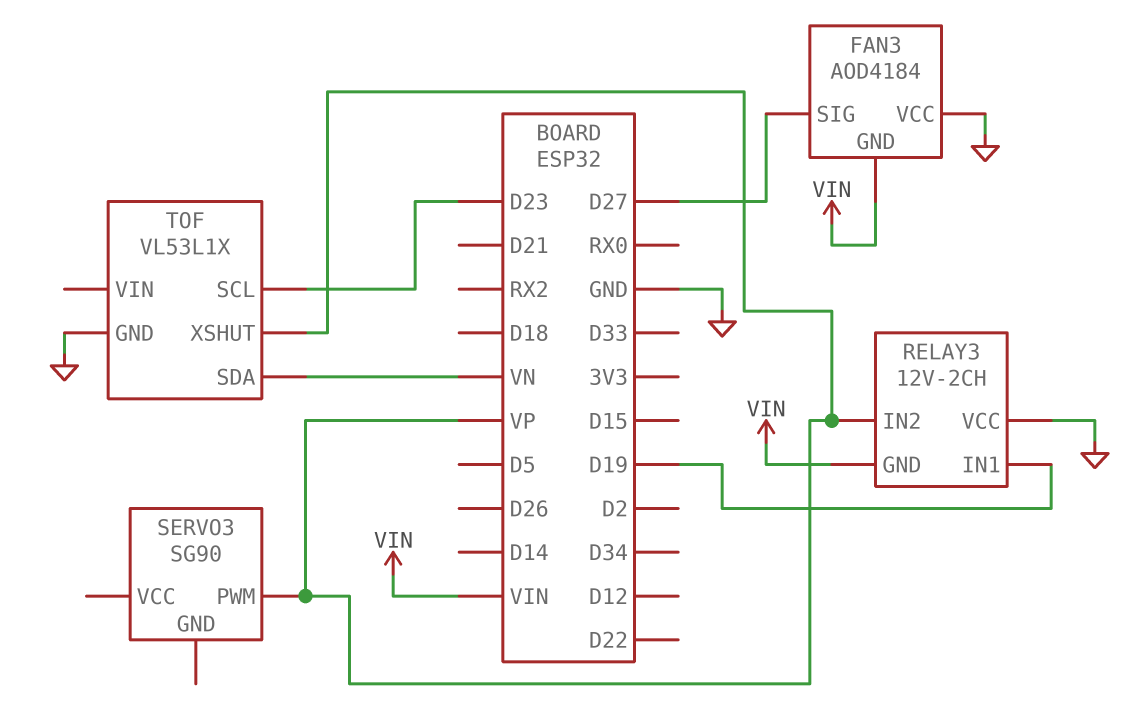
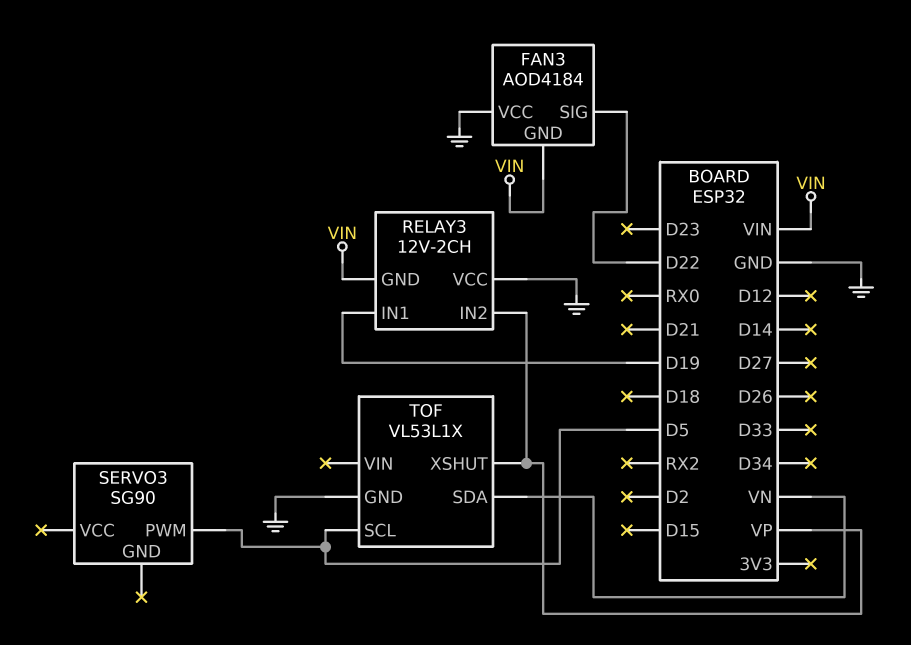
FAN3 pin SIG: D27 -> D22
SERVO3 pin PWM: VP -> D5
TOF pin SCL: D23 -> D5

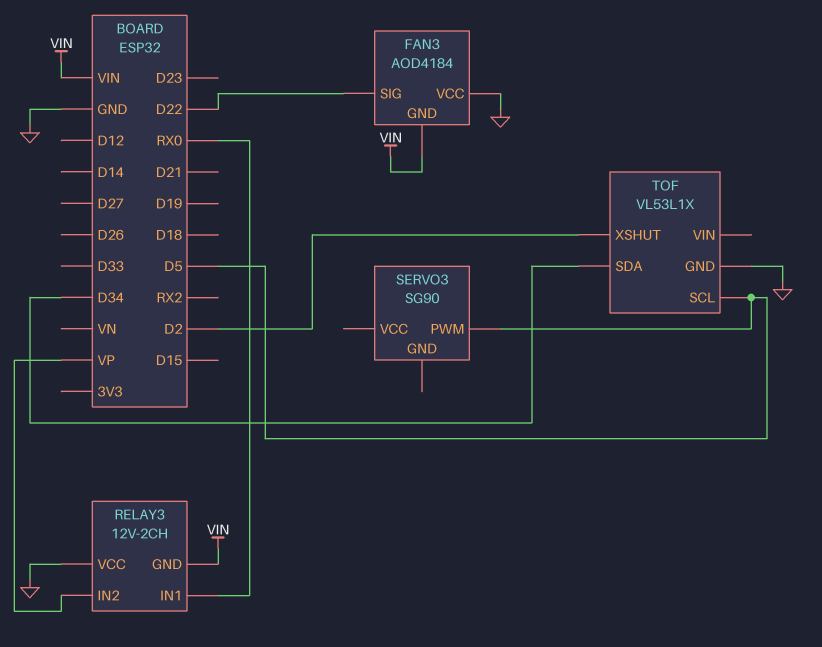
RELAY3 pin IN1: D19 -> RX0
TOF pin SDA: VN -> D34
TOF pin XSHUT: VP -> D2

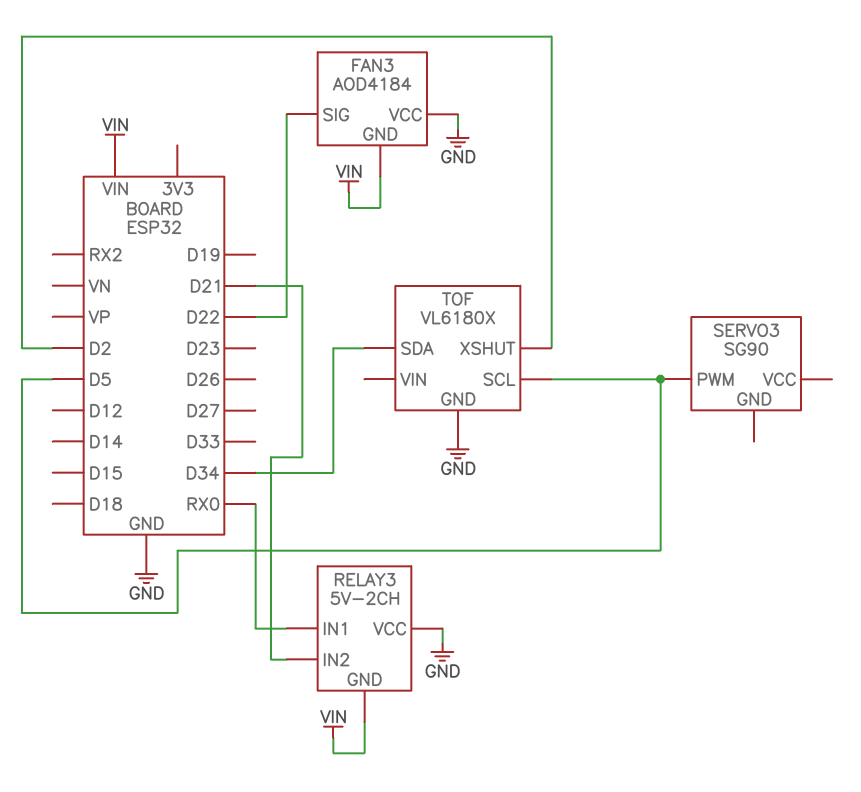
RELAY3: 12V-2CH -> 5V-2CH
RELAY3 pin IN2: VP -> D21
TOF: VL53L1X -> VL6180X

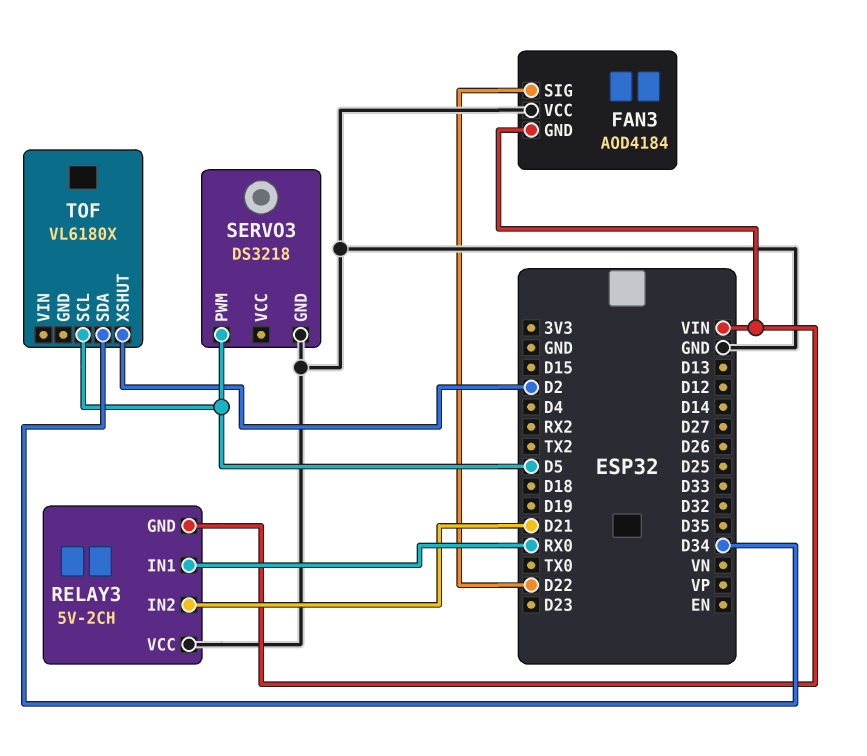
SERVO3: SG90 -> DS3218
SERVO3 pin GND: none -> GND
TOF pin GND: GND -> none

